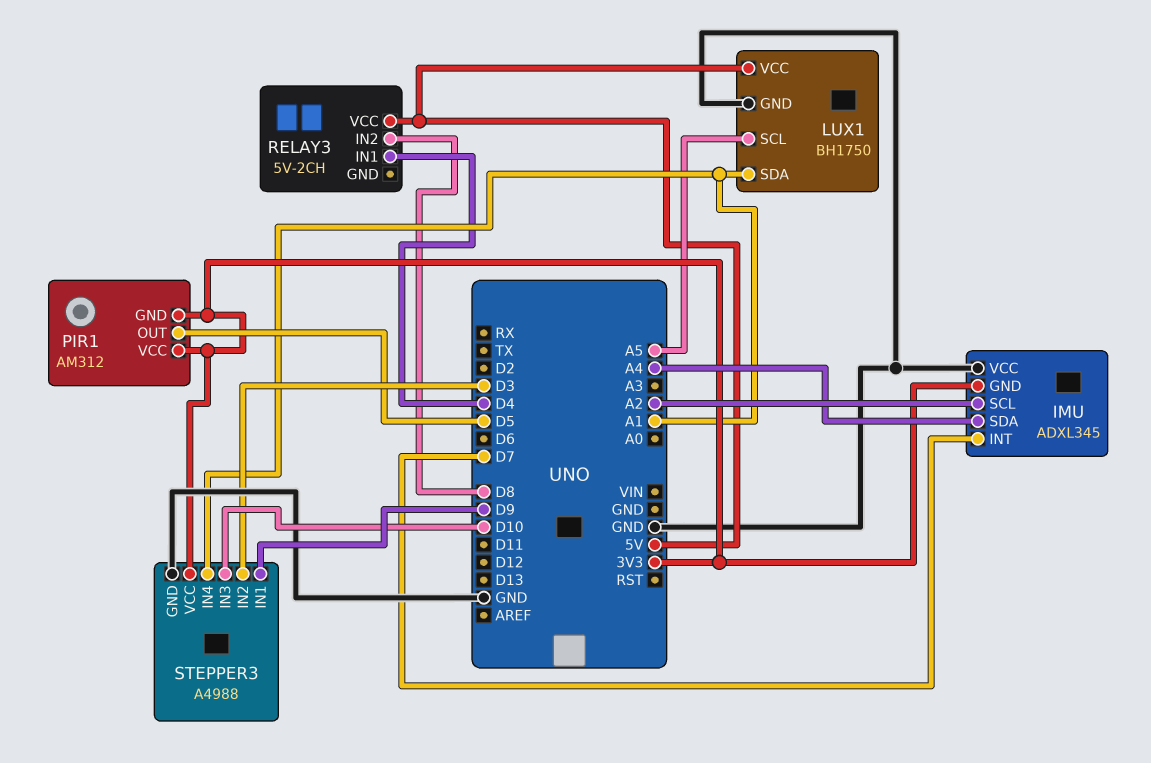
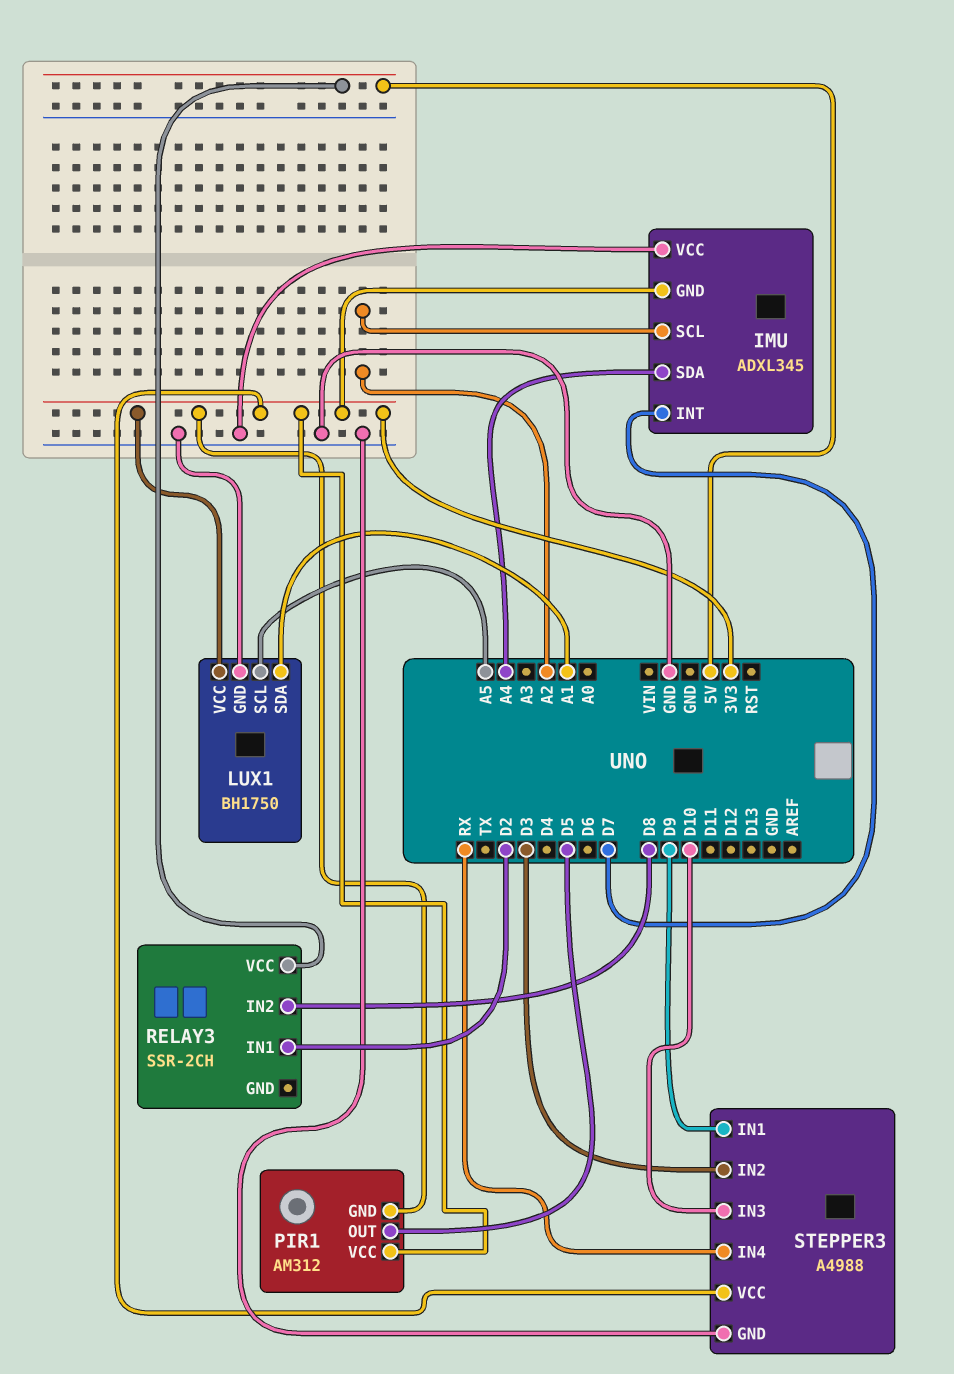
LUX1 pin VCC: 5V -> 3V3
RELAY3: 5V-2CH -> SSR-2CH
RELAY3 pin IN1: D4 -> D2
STEPPER3 pin IN4: A1 -> RX

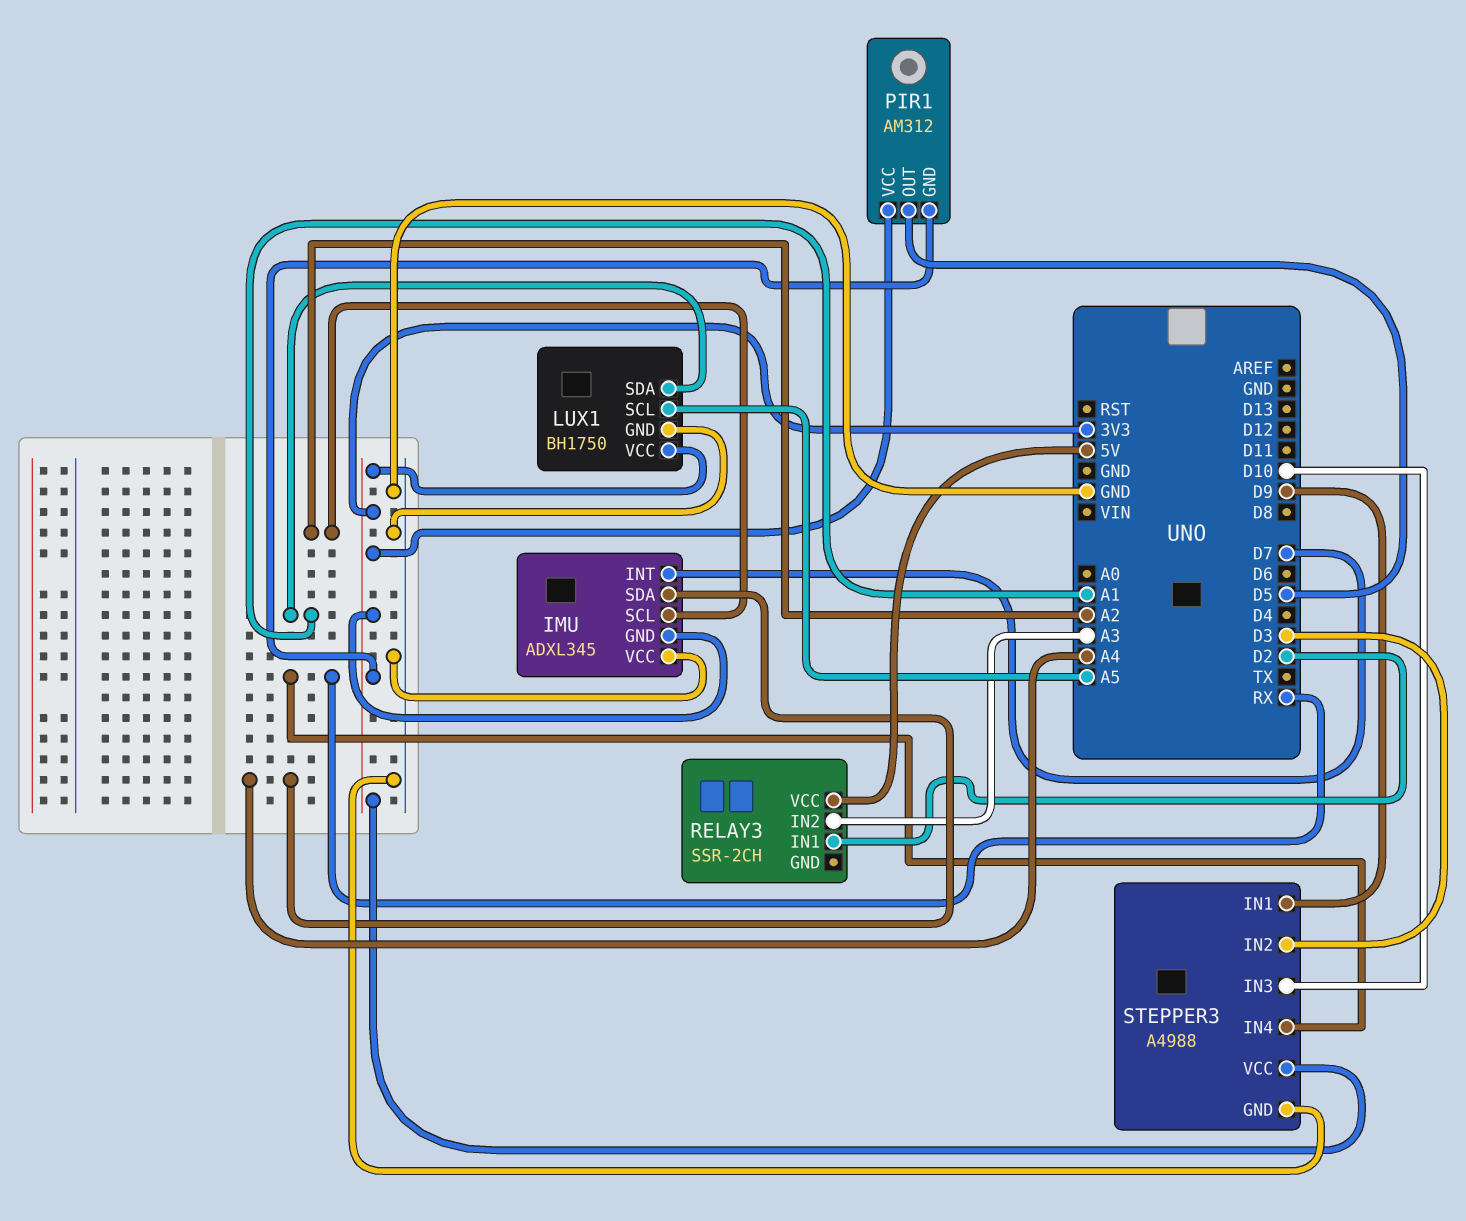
RELAY3 pin IN2: D8 -> A3

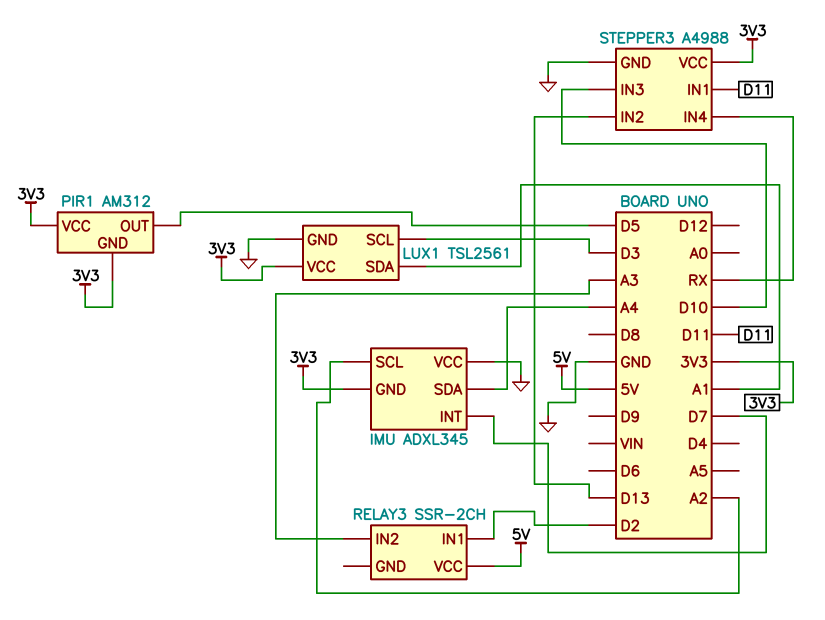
LUX1: BH1750 -> TSL2561
LUX1 pin SCL: A5 -> D3
STEPPER3 pin IN1: D9 -> D11
STEPPER3 pin IN2: D3 -> D13

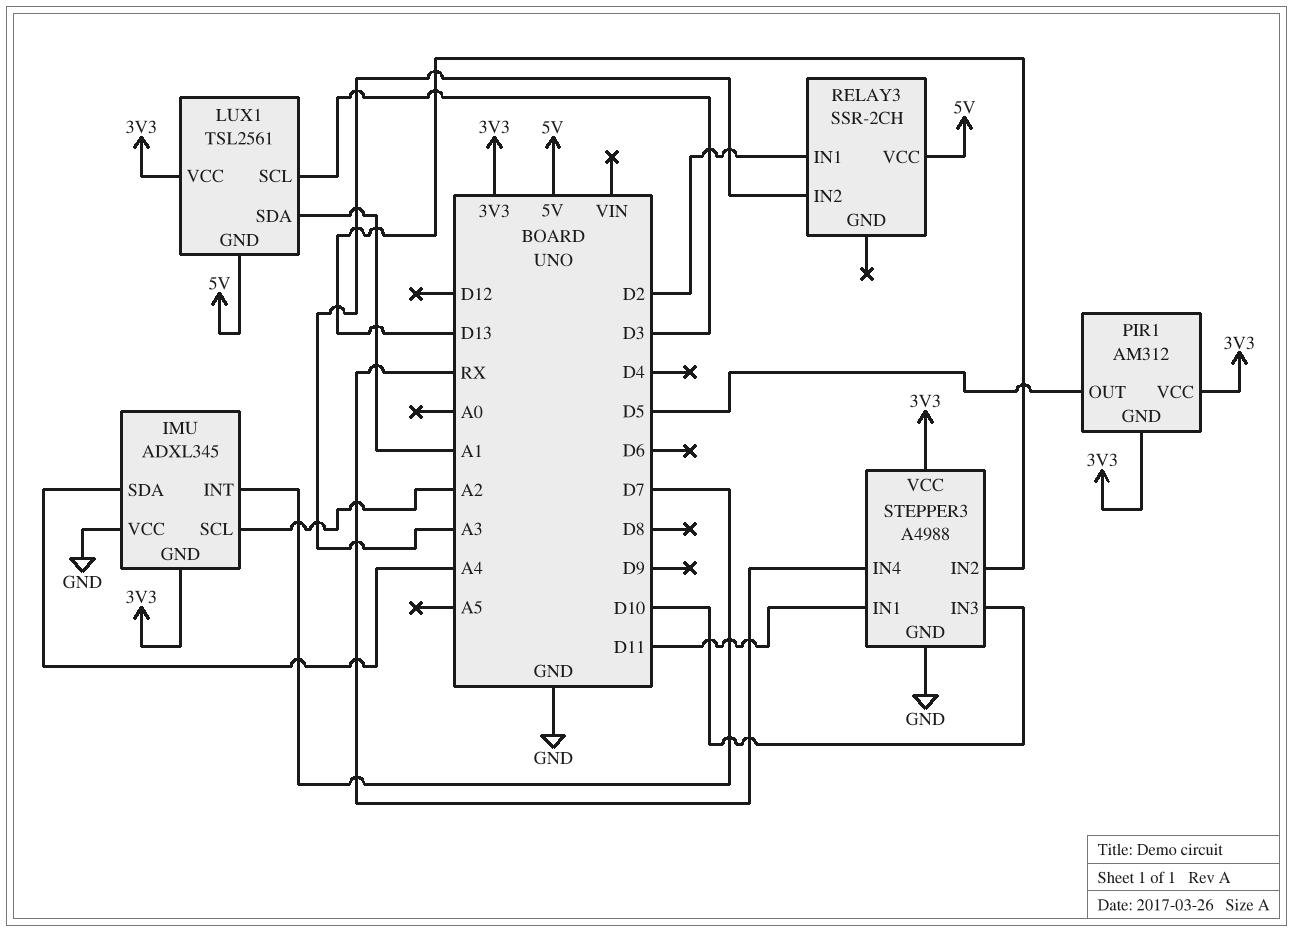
LUX1 pin GND: GND -> 5V

